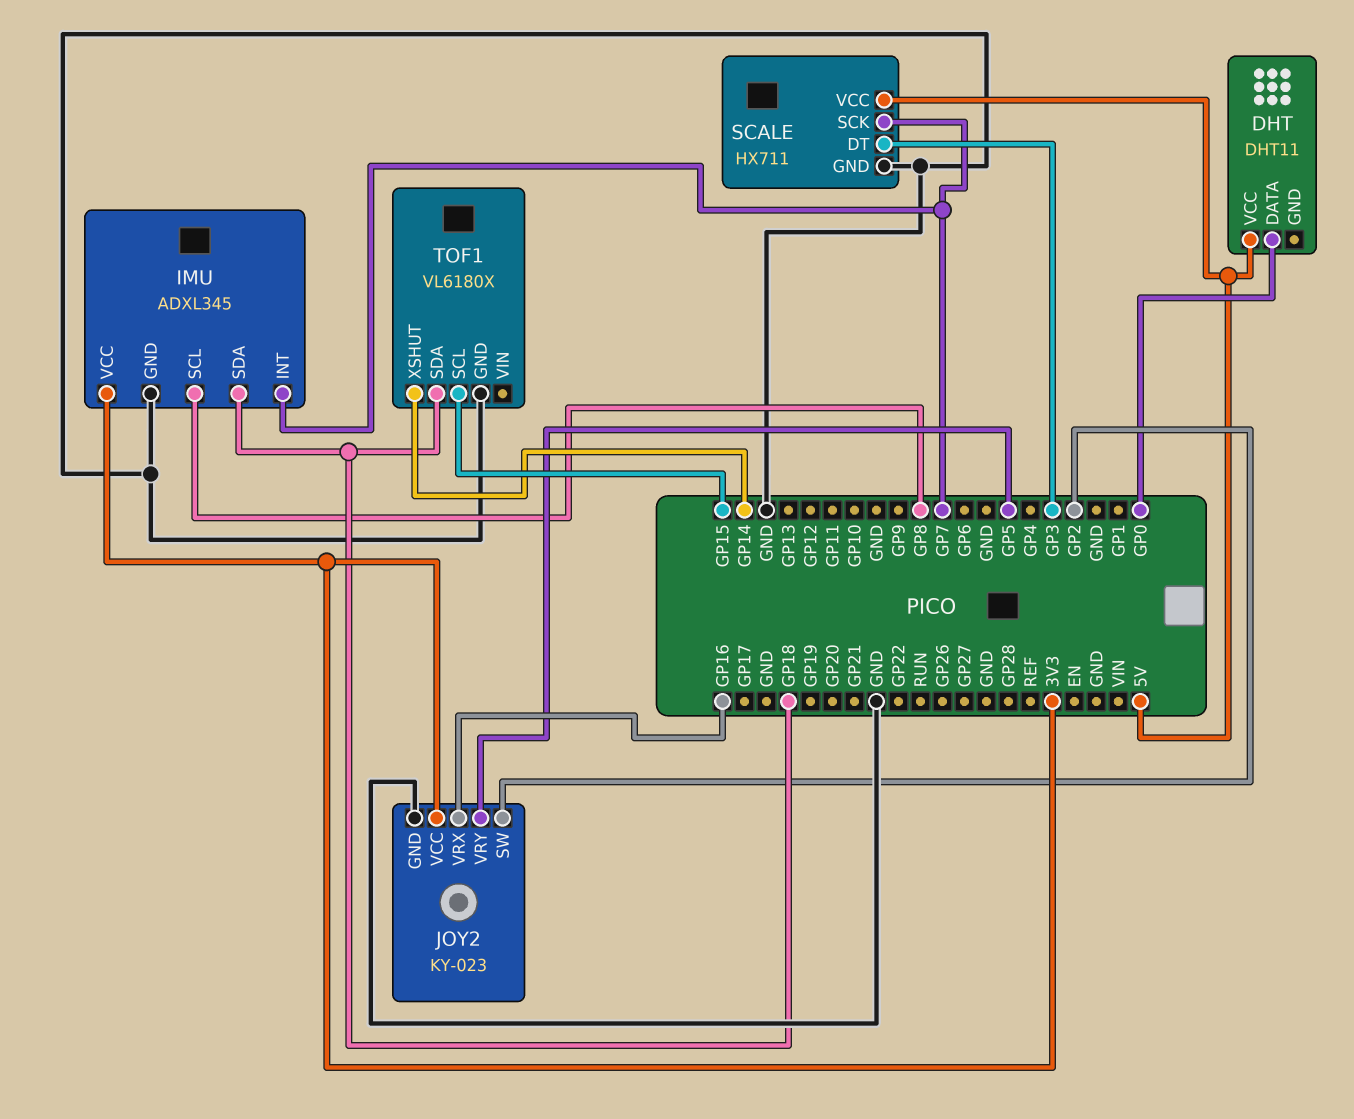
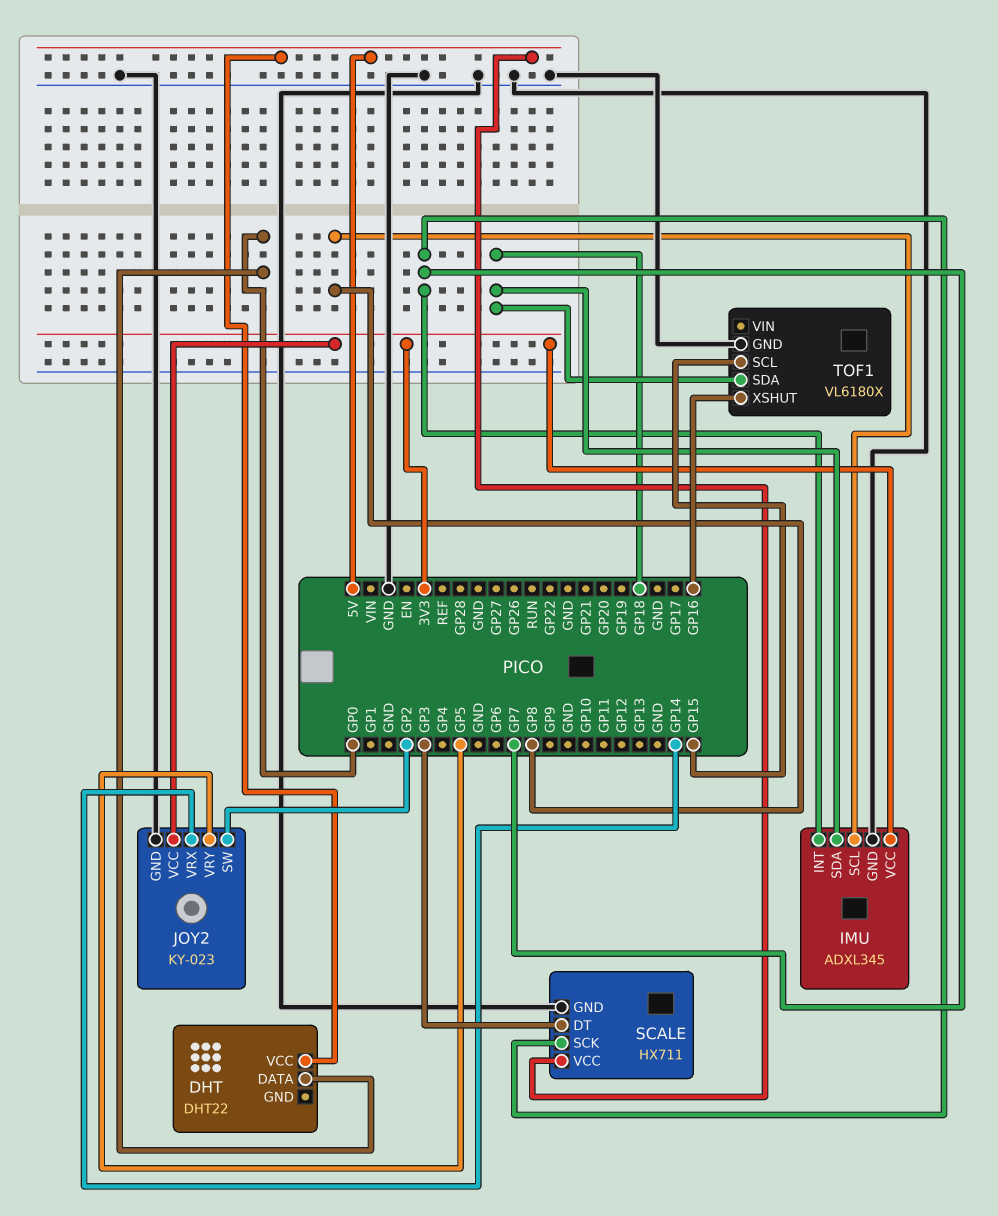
DHT: DHT11 -> DHT22
JOY2 pin VRX: GP16 -> GP14
TOF1 pin XSHUT: GP14 -> GP16

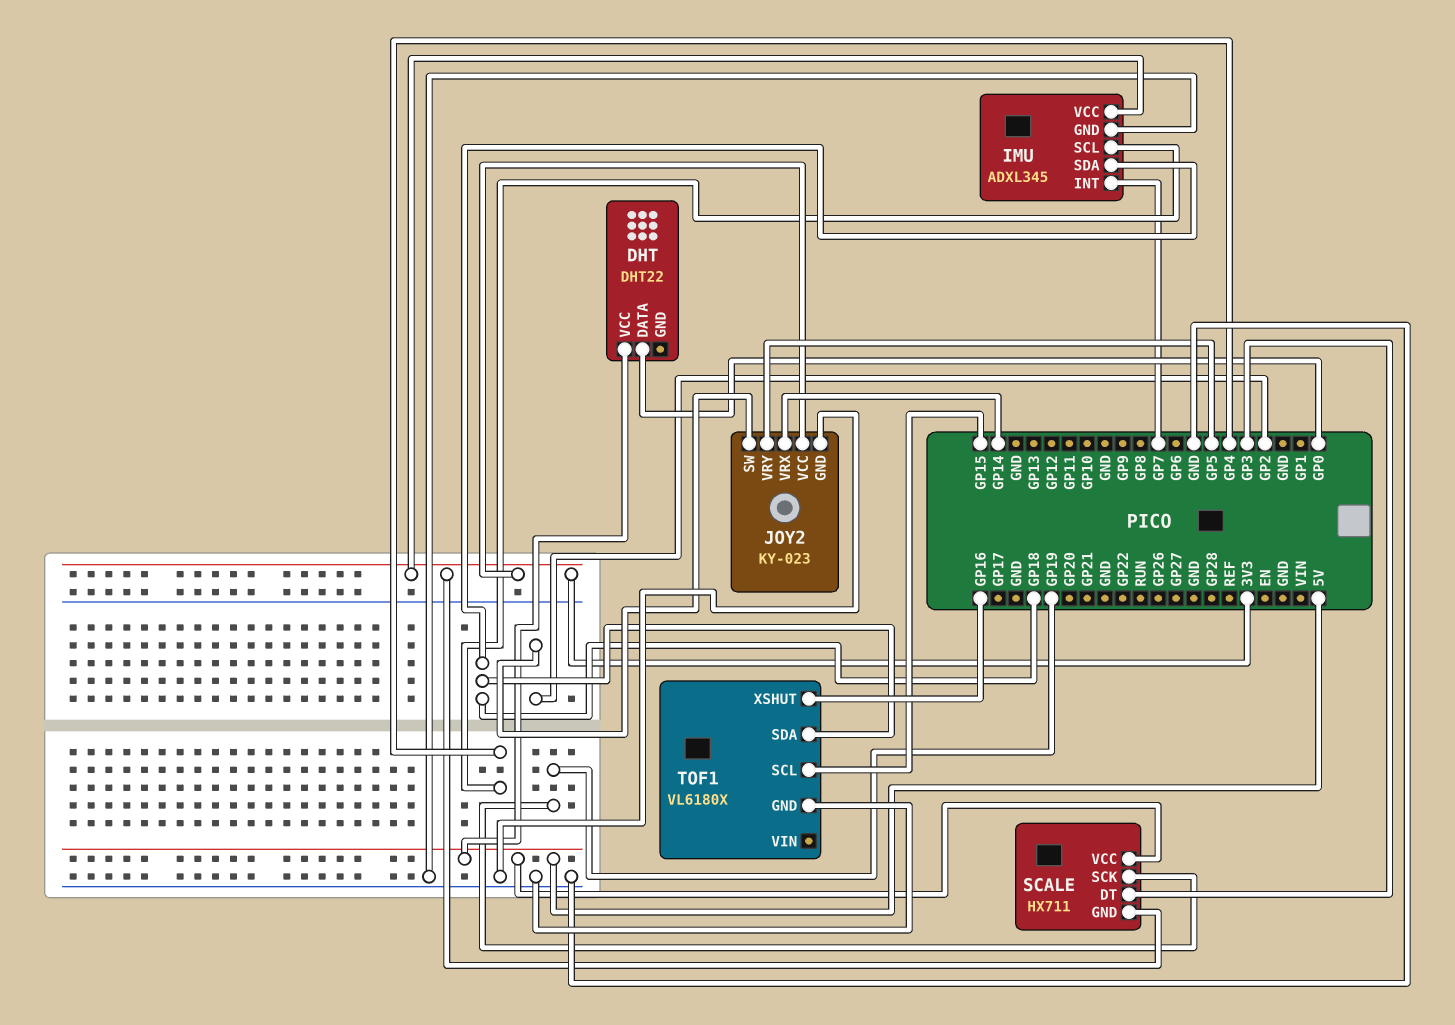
IMU pin SCL: GP8 -> GP4
SCALE pin GND: GND -> 3V3
SCALE pin SCK: GP7 -> GP19

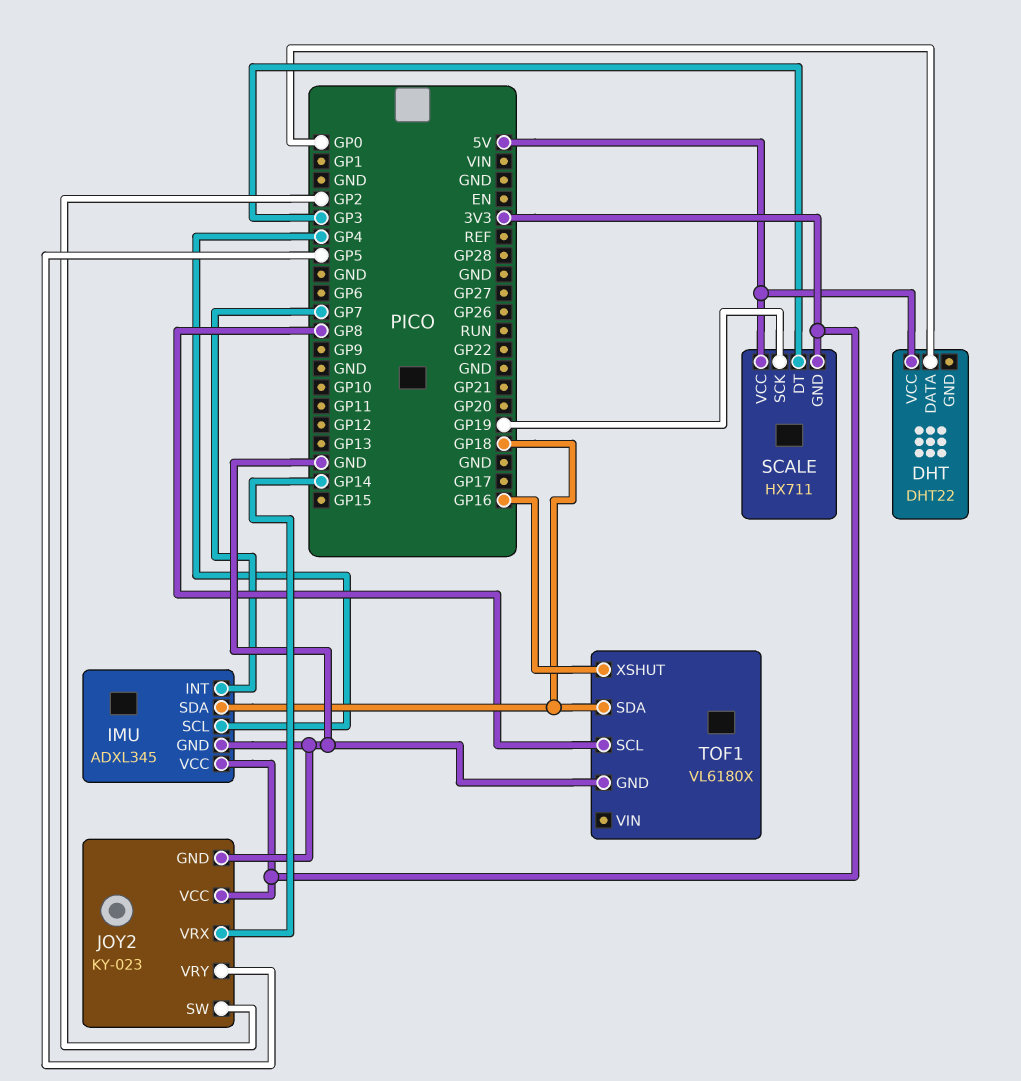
TOF1 pin SCL: GP15 -> GP8

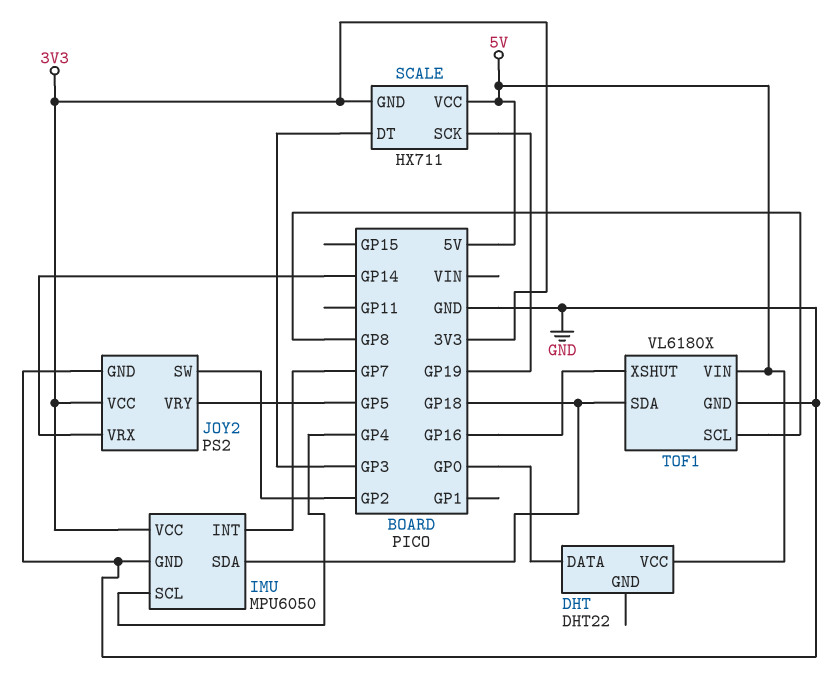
IMU: ADXL345 -> MPU6050
JOY2: KY-023 -> PS2
TOF1 pin VIN: none -> 5V

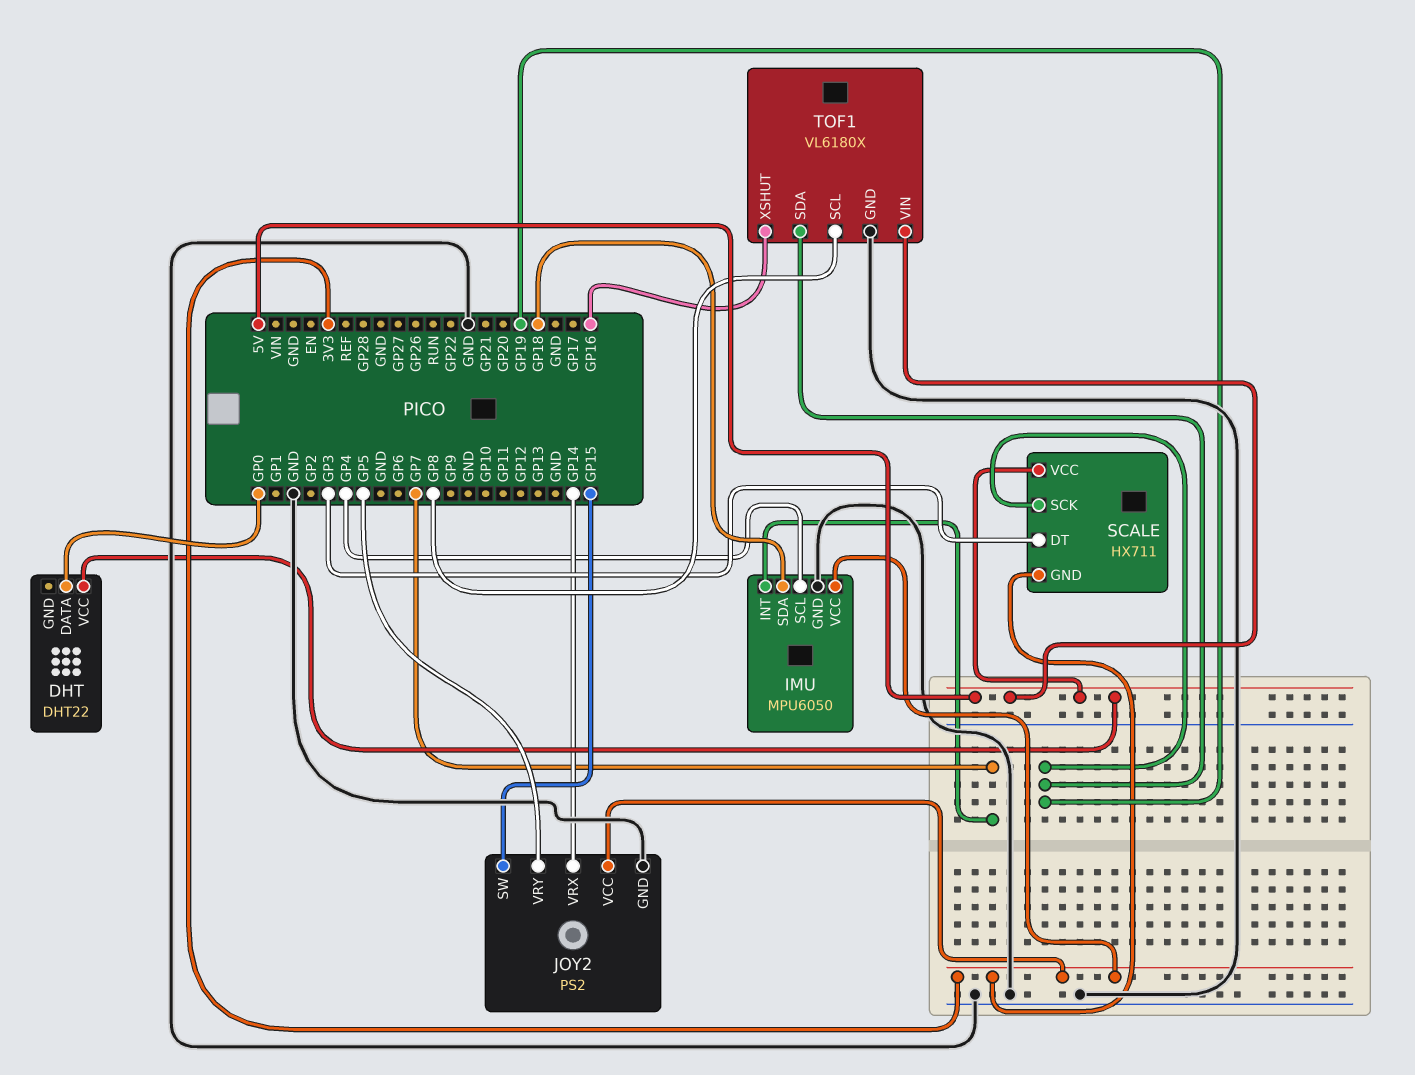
JOY2 pin SW: GP2 -> GP15
TOF1 pin SDA: GP18 -> GP19

